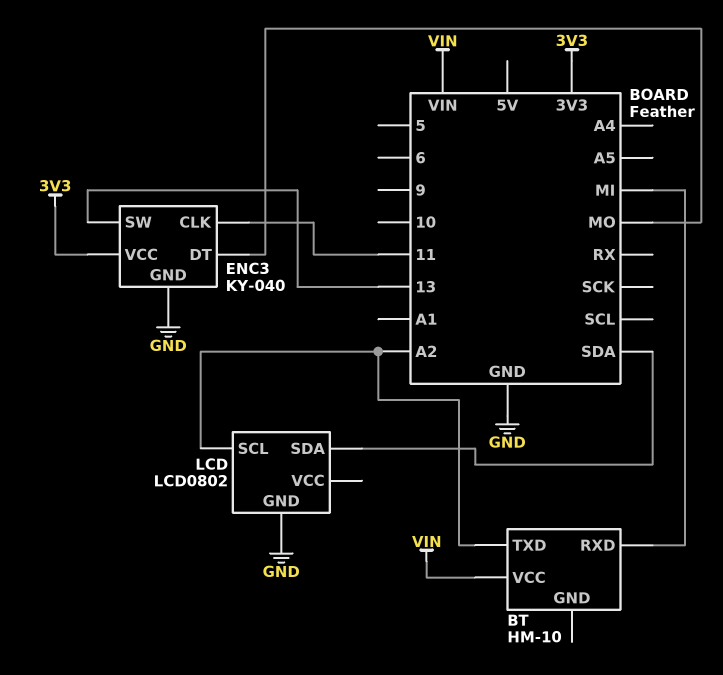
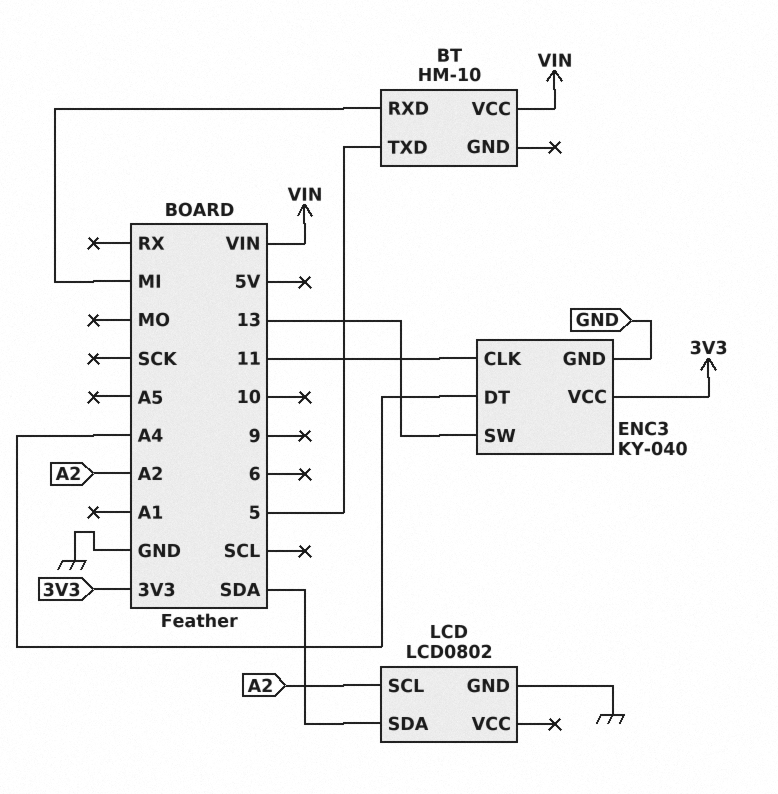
BT pin TXD: A2 -> 5
ENC3 pin DT: MO -> A4

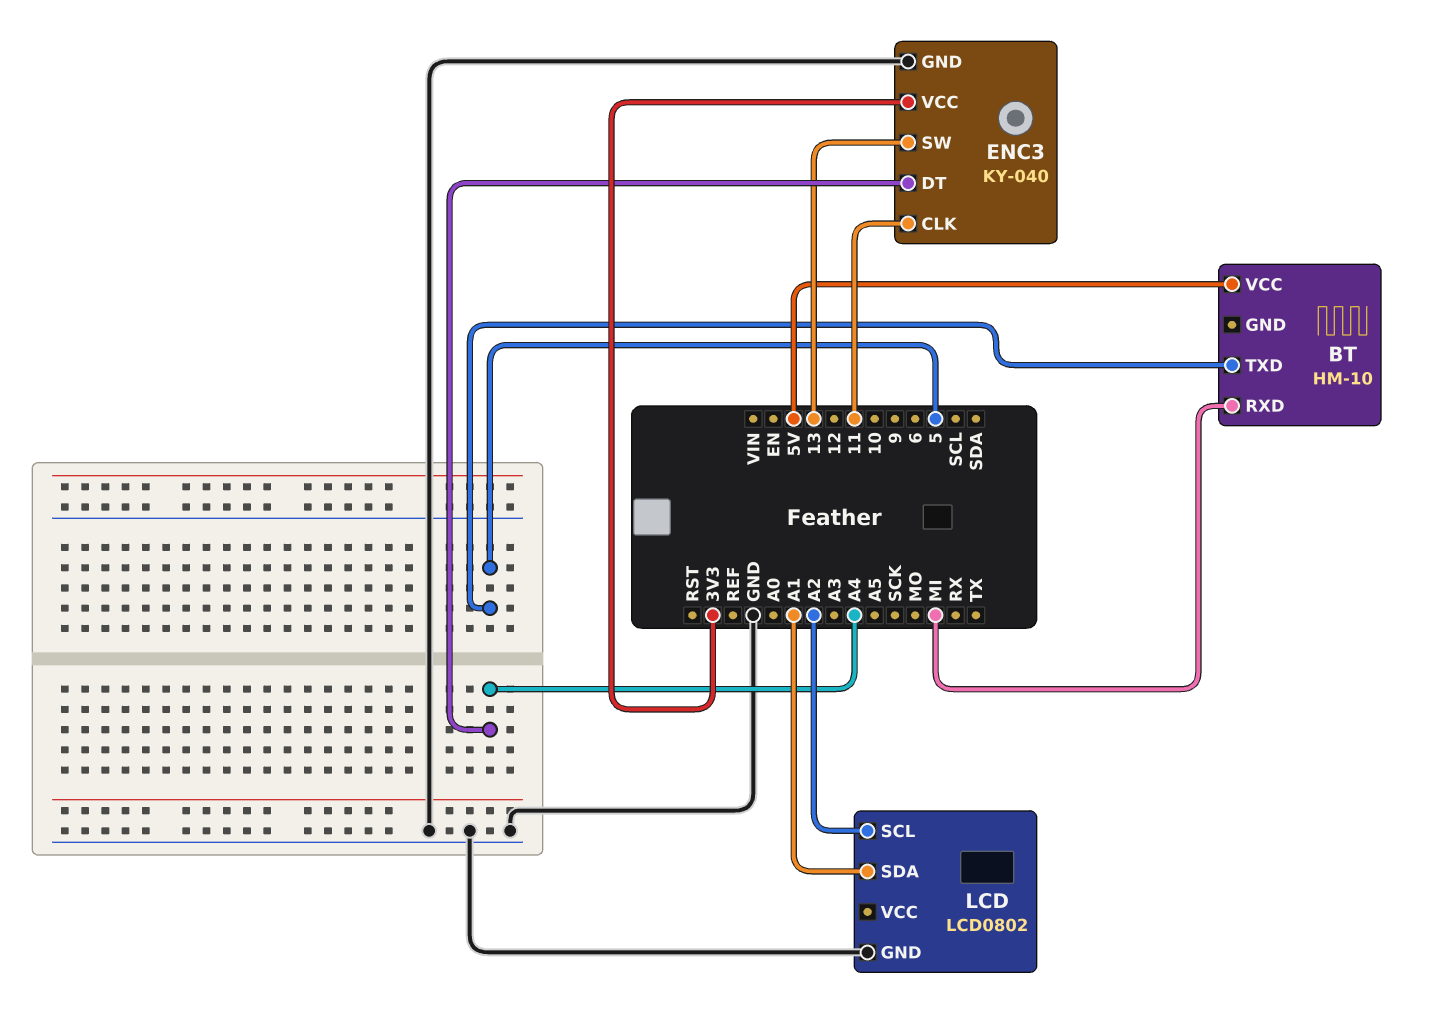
BT pin VCC: VIN -> 5V
LCD pin SDA: SDA -> A1

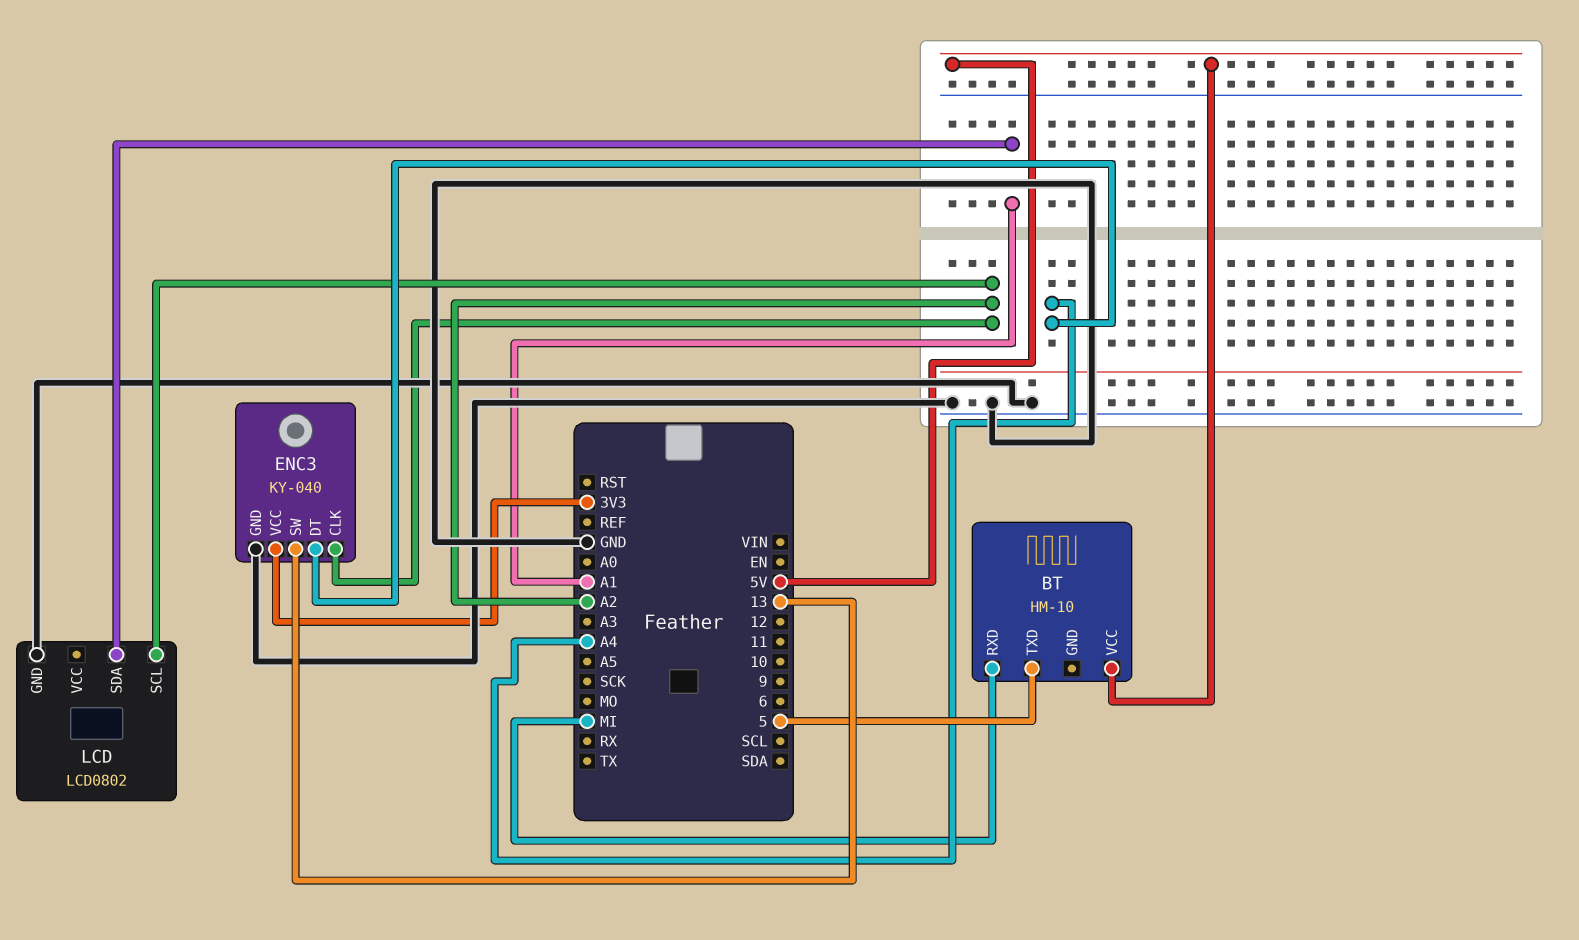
ENC3 pin CLK: 11 -> A2

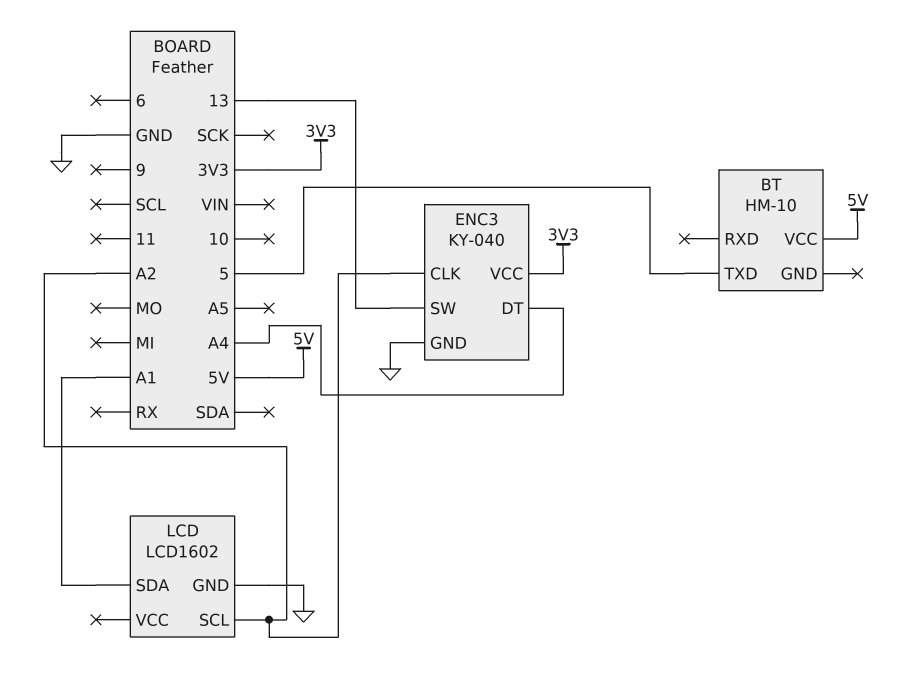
BT pin RXD: MI -> none
LCD: LCD0802 -> LCD1602

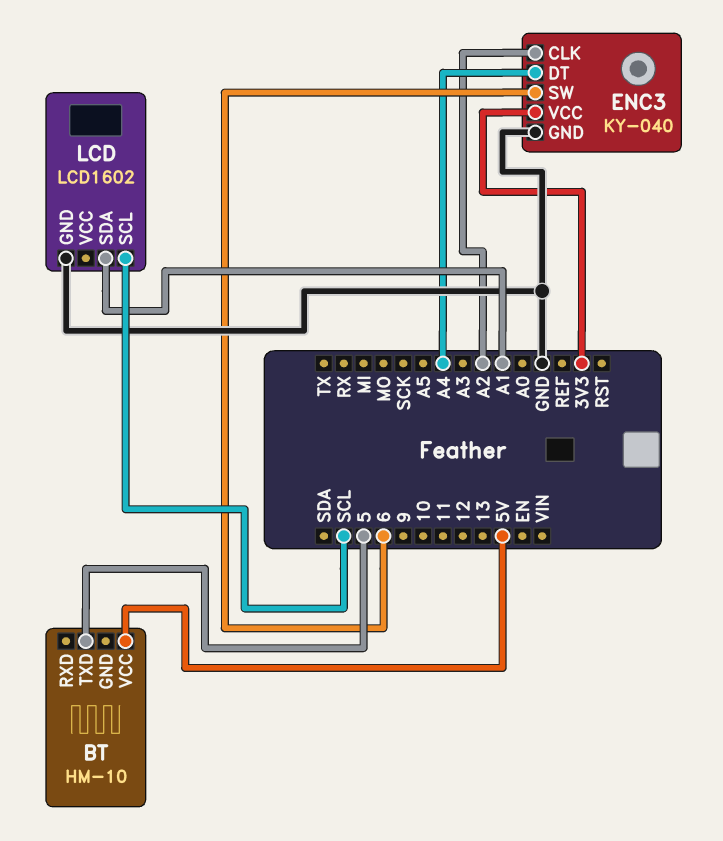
ENC3 pin SW: 13 -> 6
LCD pin SCL: A2 -> SCL

